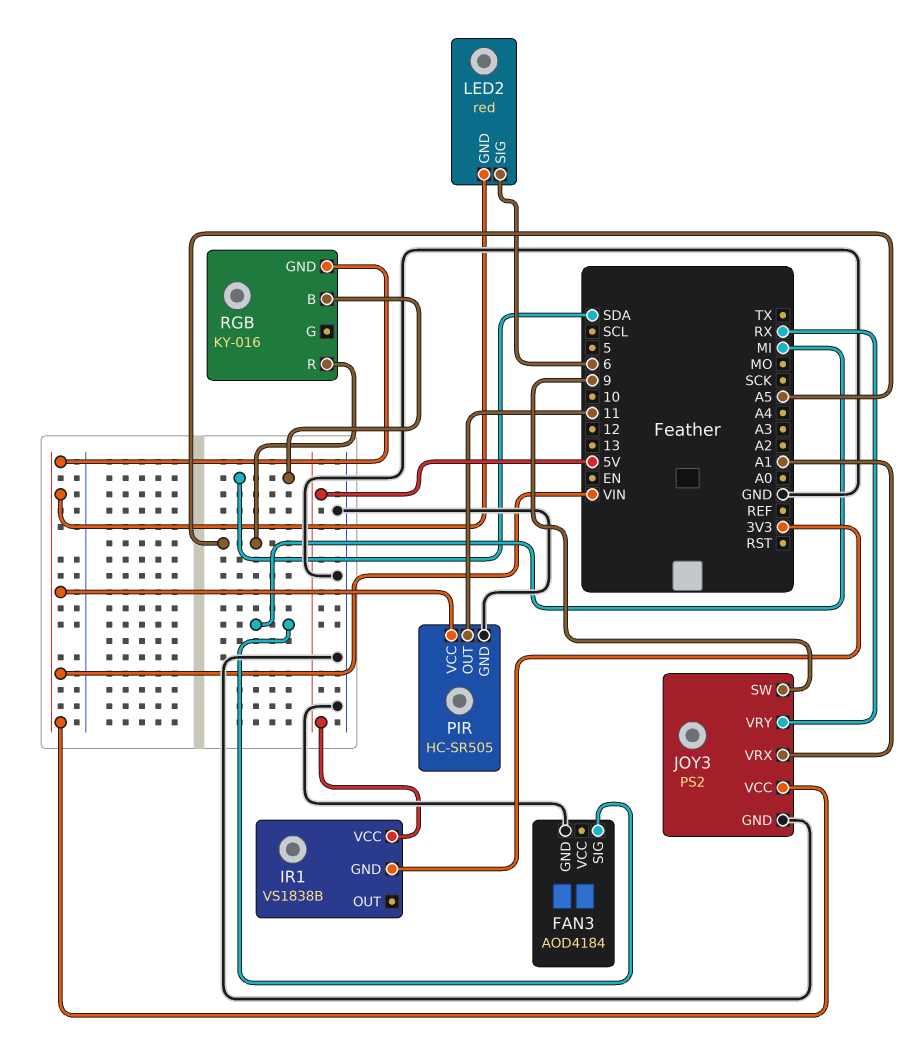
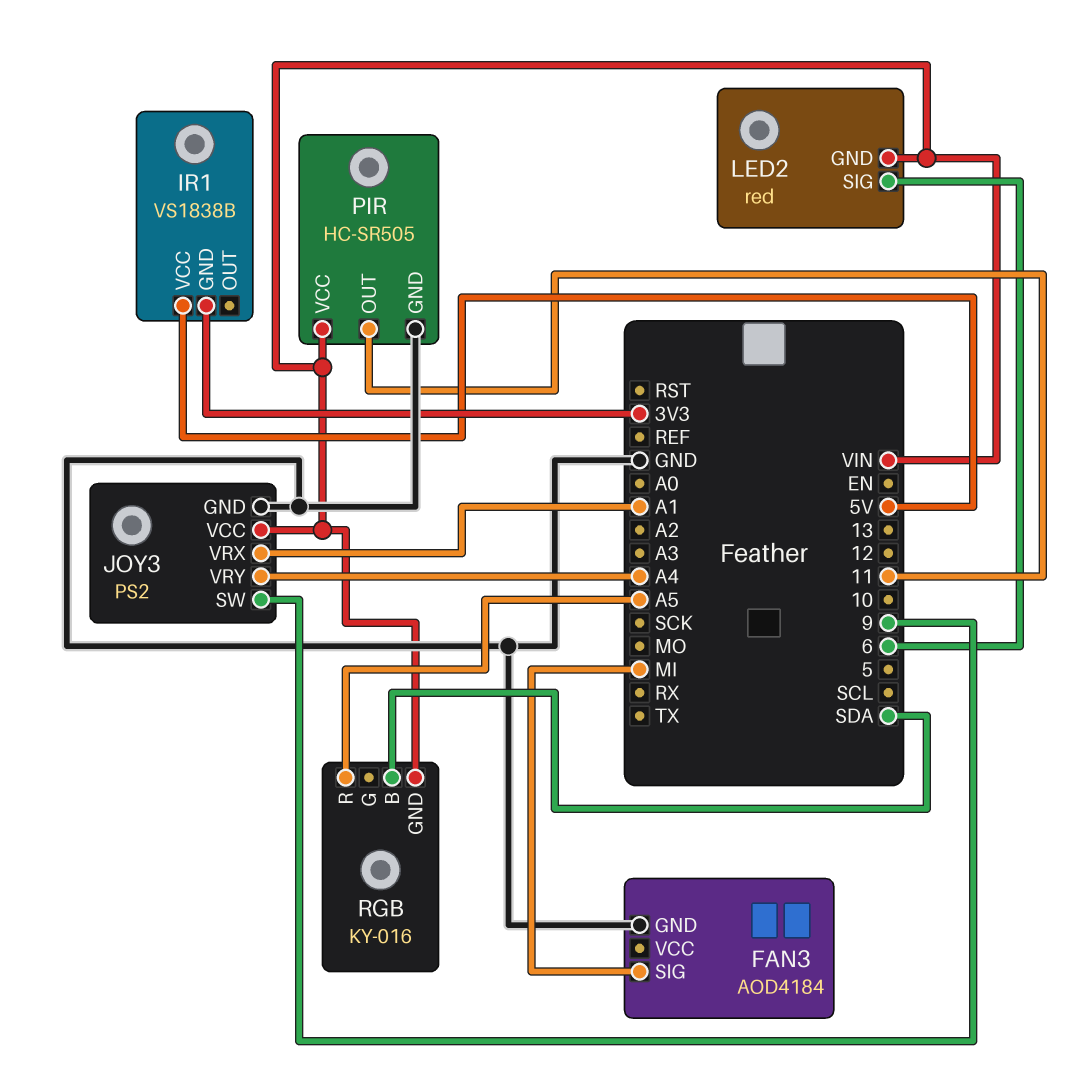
JOY3 pin VRY: RX -> A4

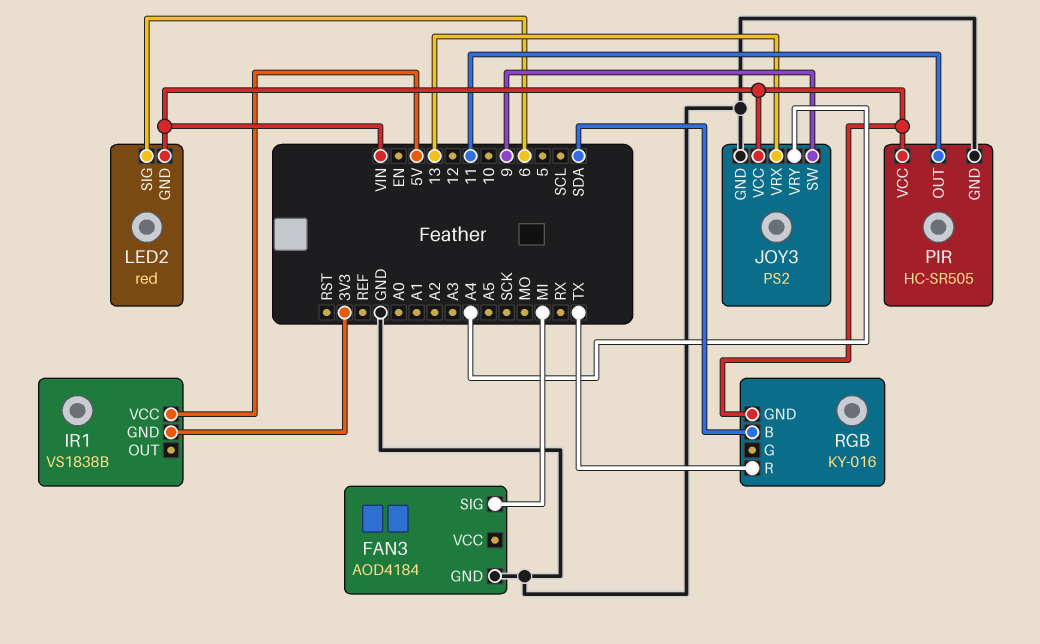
JOY3 pin VRX: A1 -> 13
RGB pin R: A5 -> TX

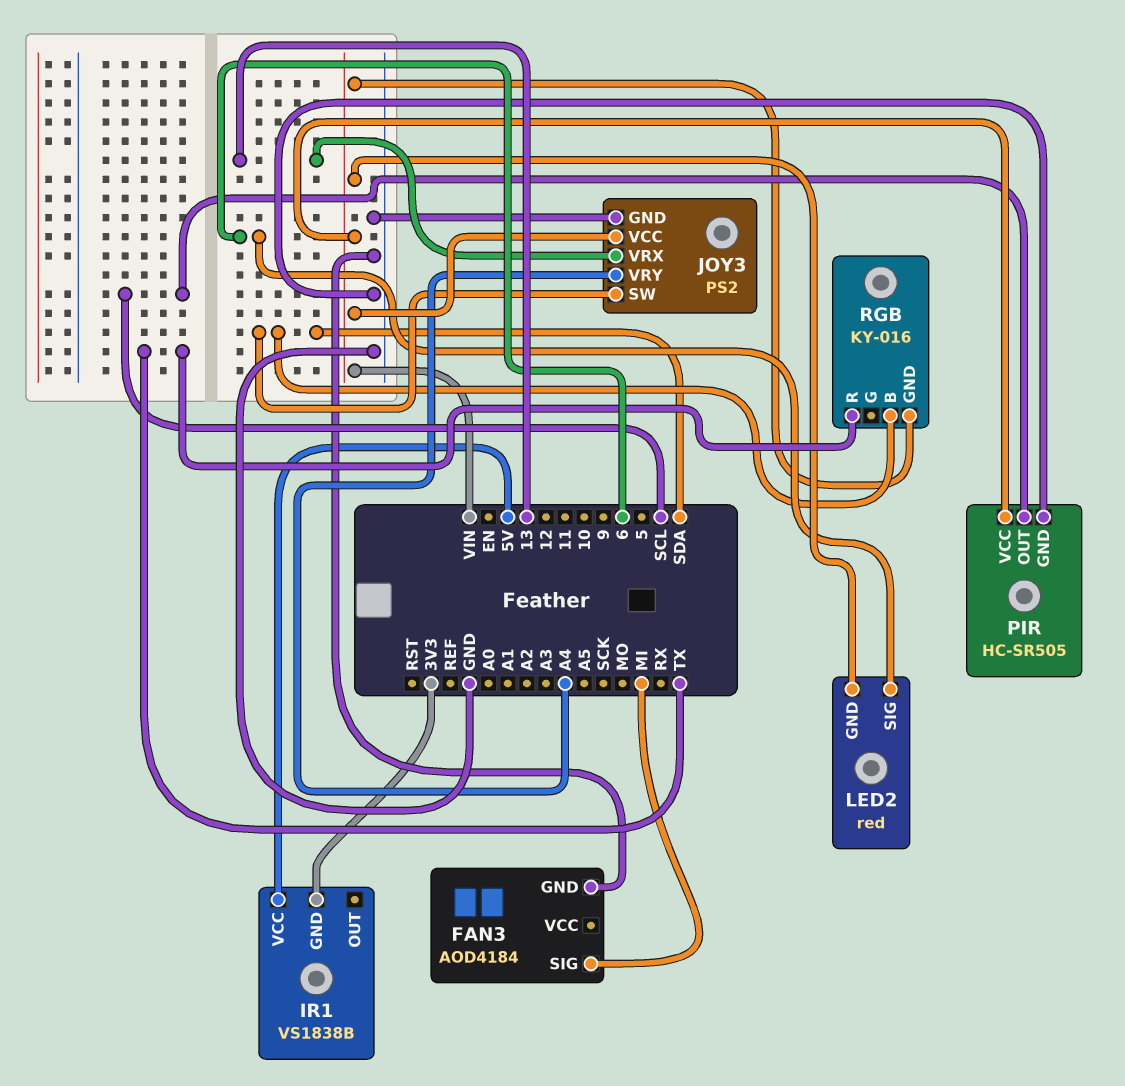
JOY3 pin SW: 9 -> SDA
PIR pin OUT: 11 -> SCL

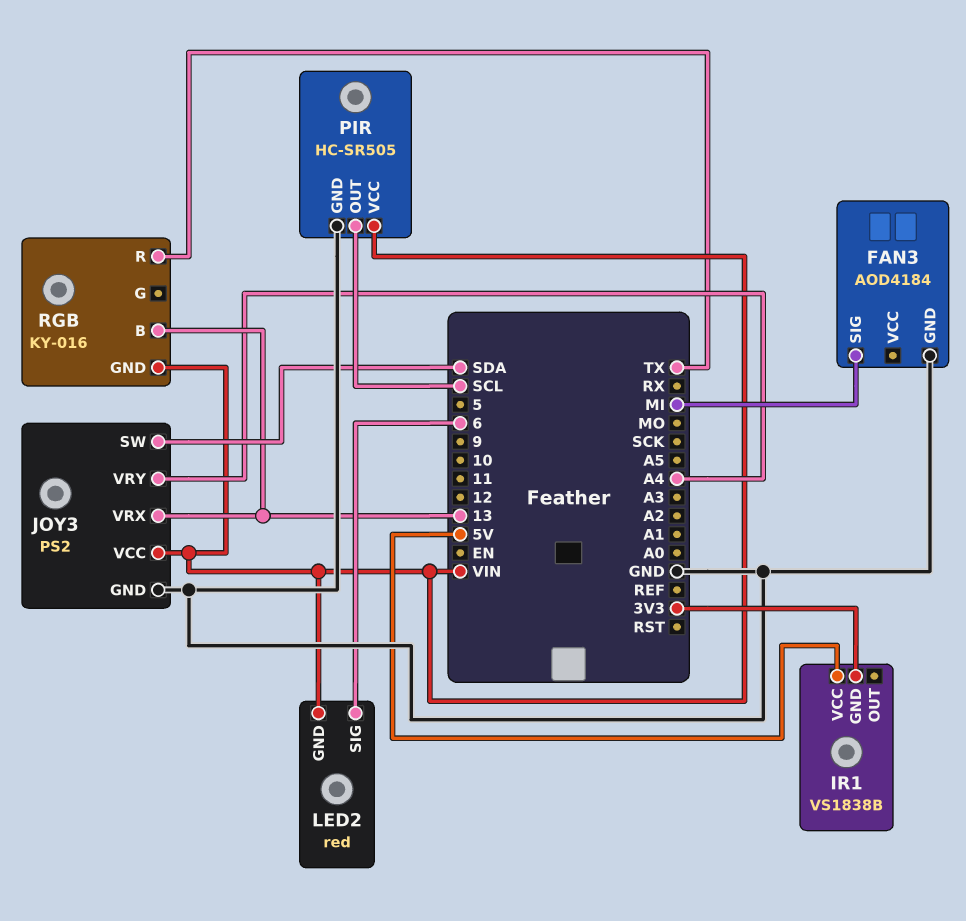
RGB pin B: SDA -> 13

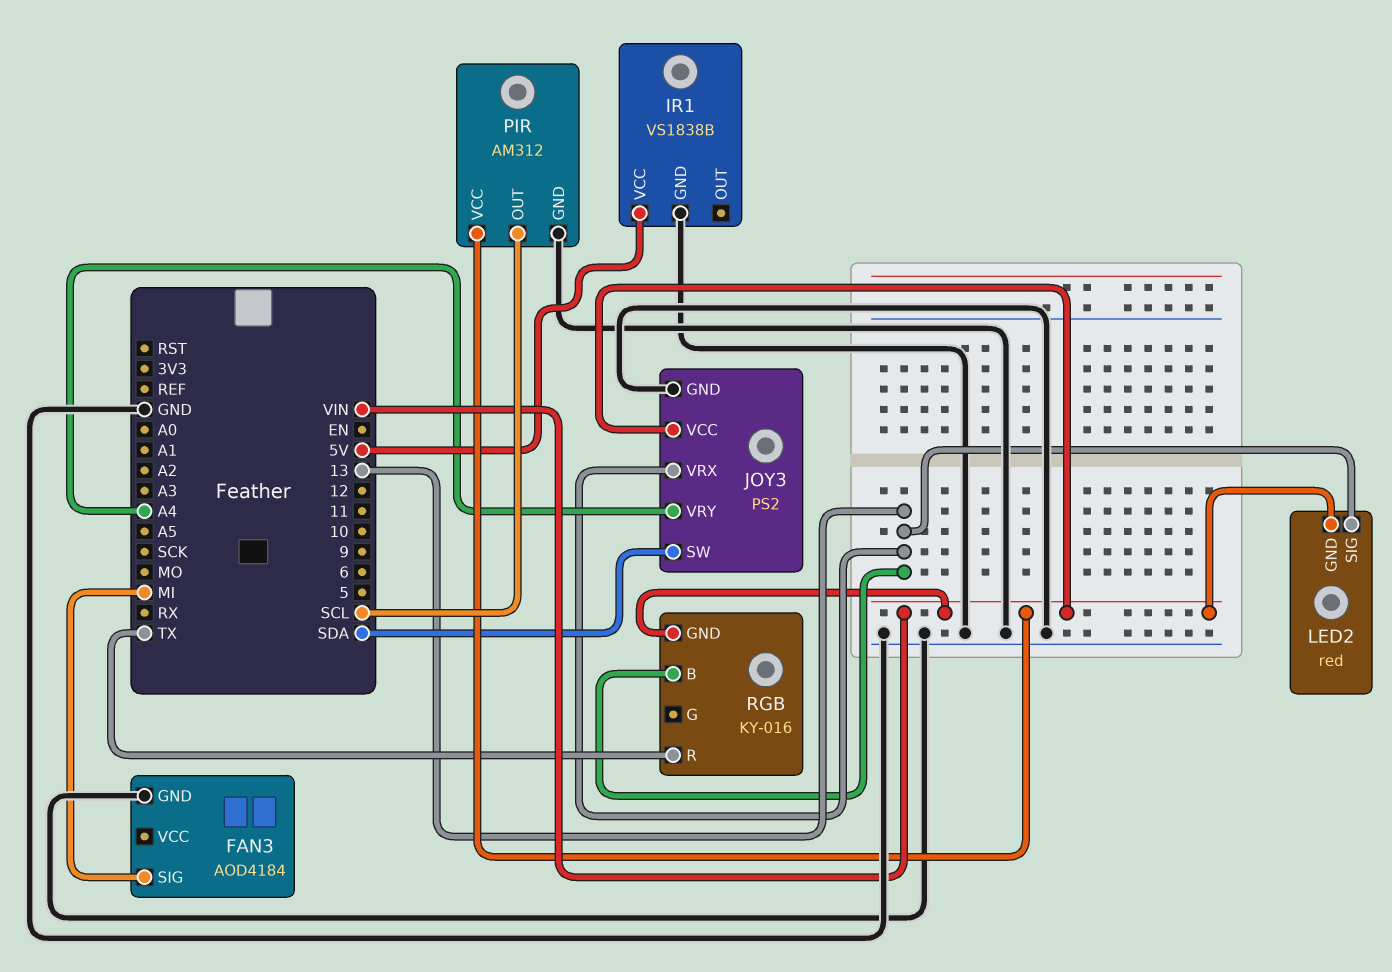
IR1 pin GND: 3V3 -> GND
LED2 pin SIG: 6 -> 13
PIR: HC-SR505 -> AM312

